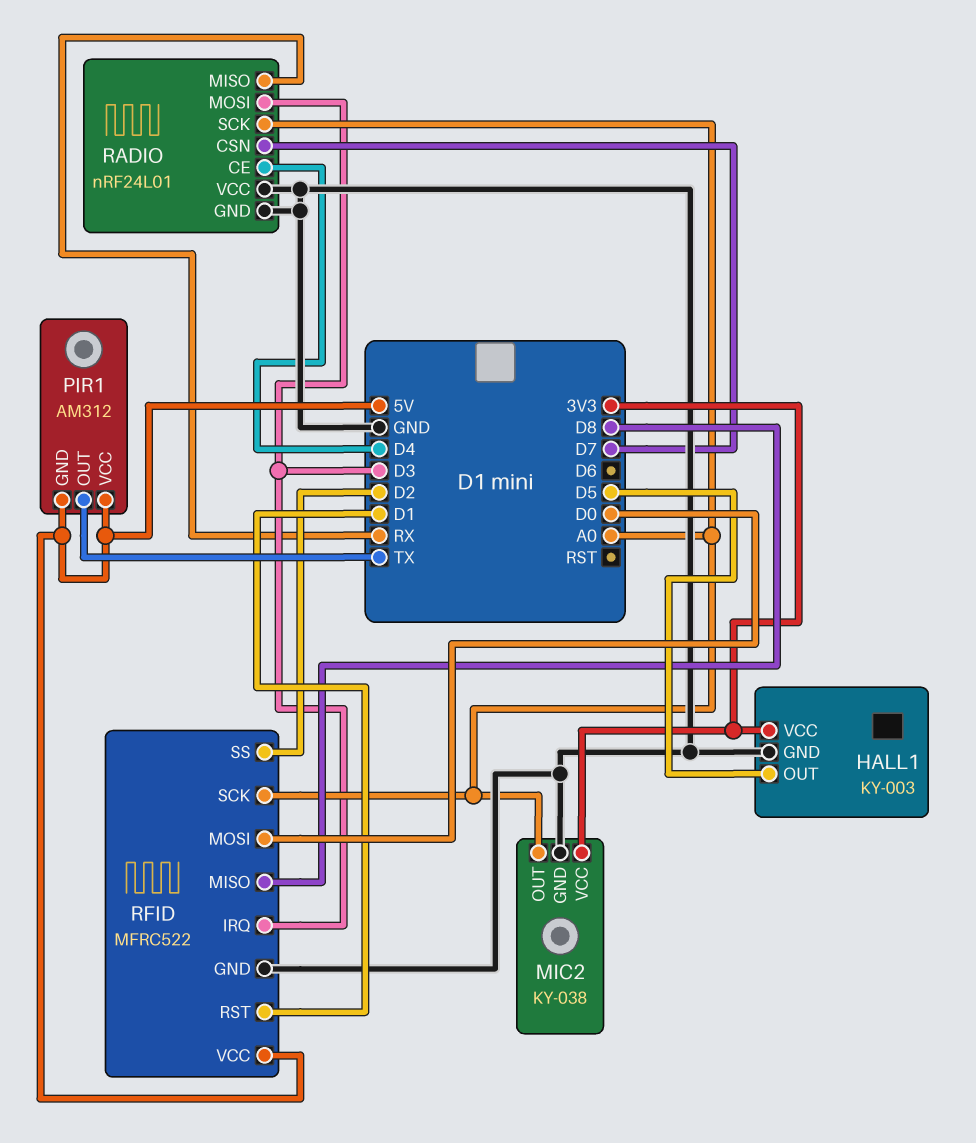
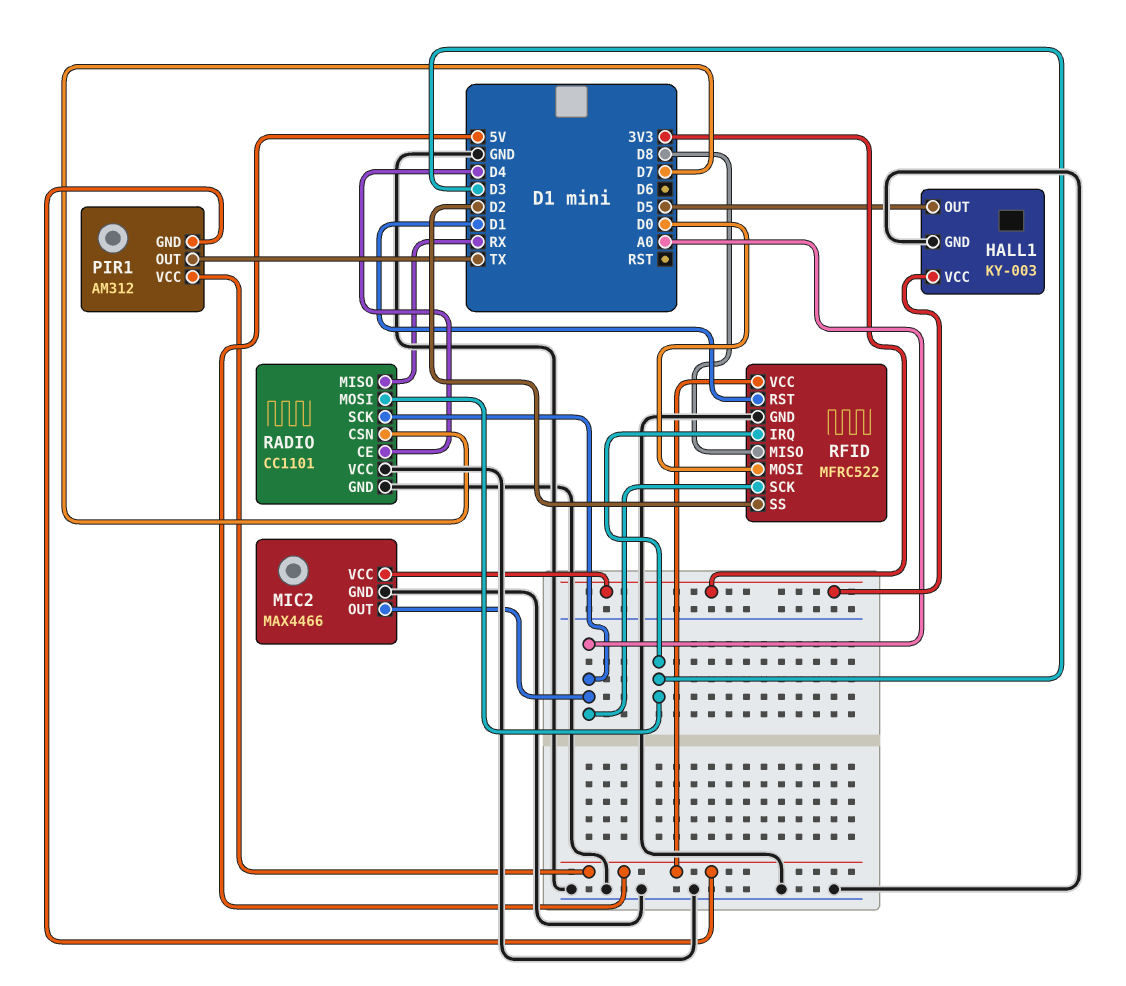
MIC2: KY-038 -> MAX4466
RADIO: nRF24L01 -> CC1101

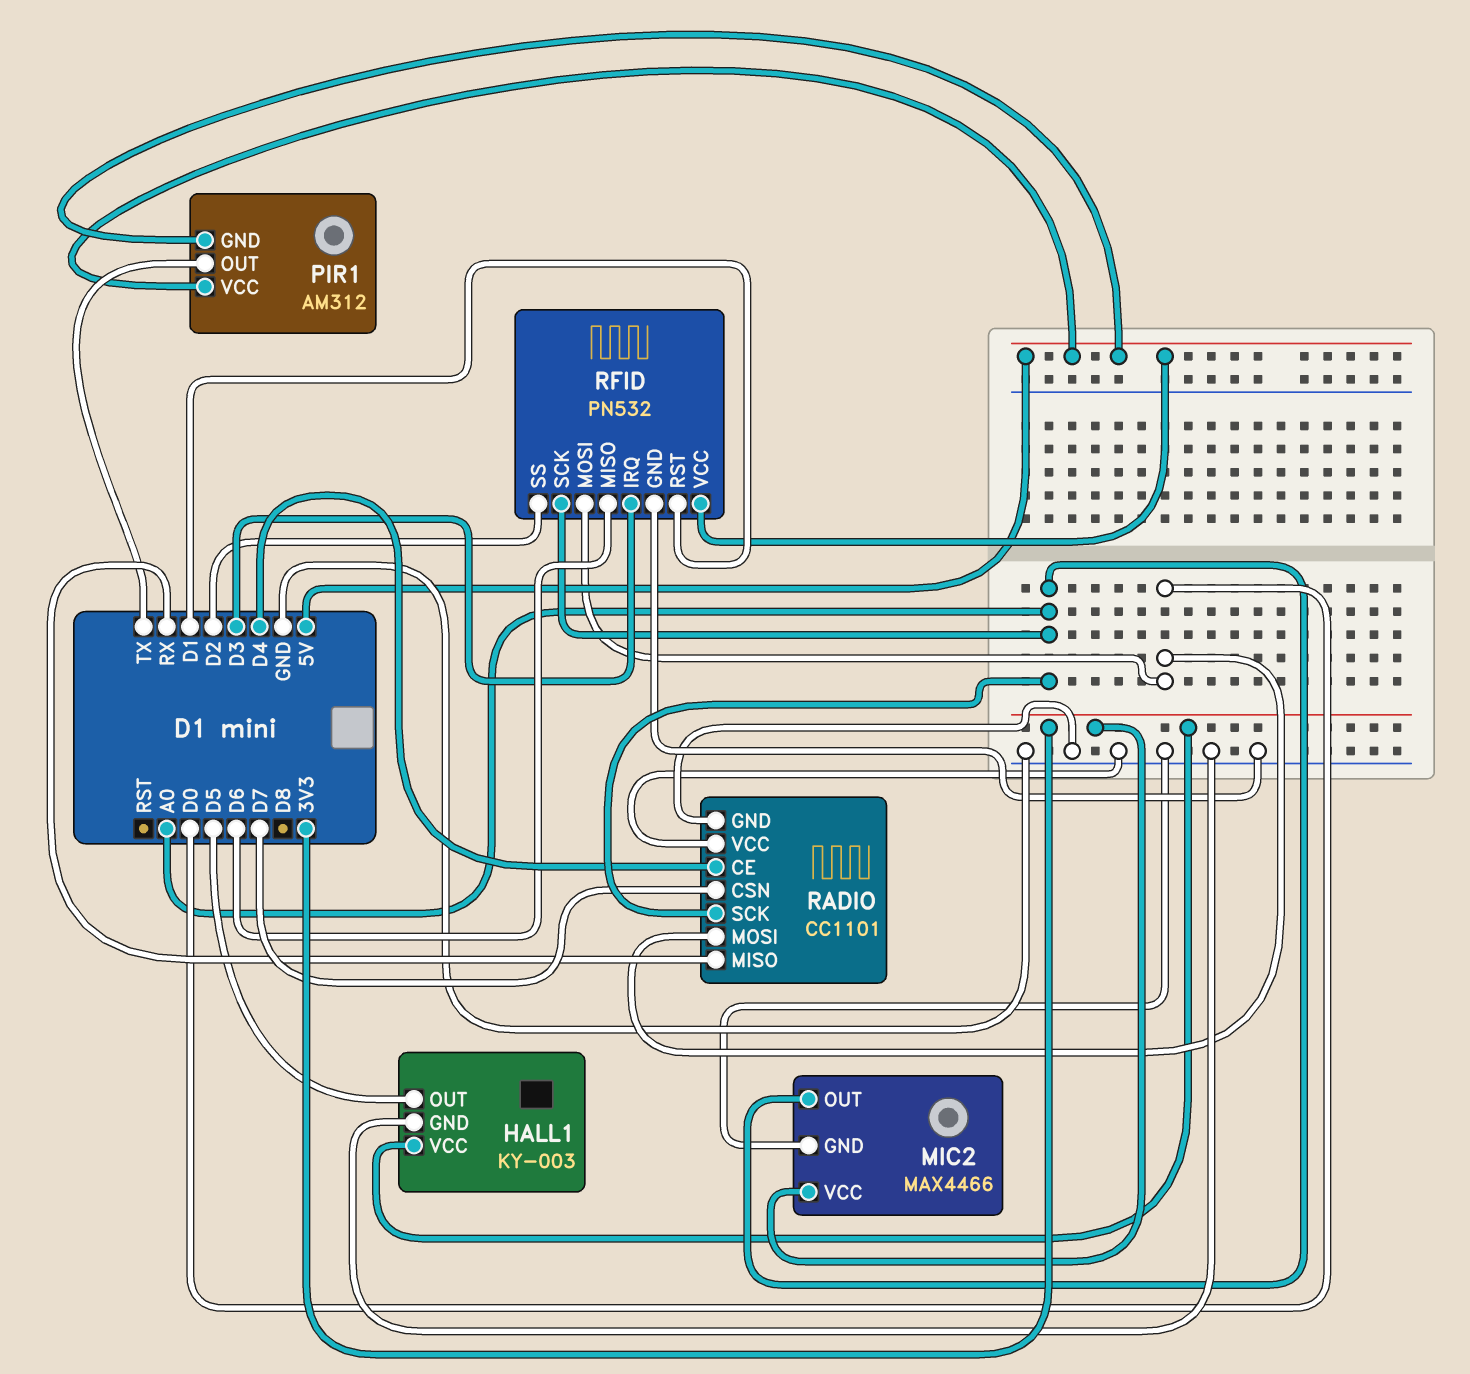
RADIO pin MOSI: D3 -> D0
RFID: MFRC522 -> PN532
RFID pin MISO: D8 -> D6

